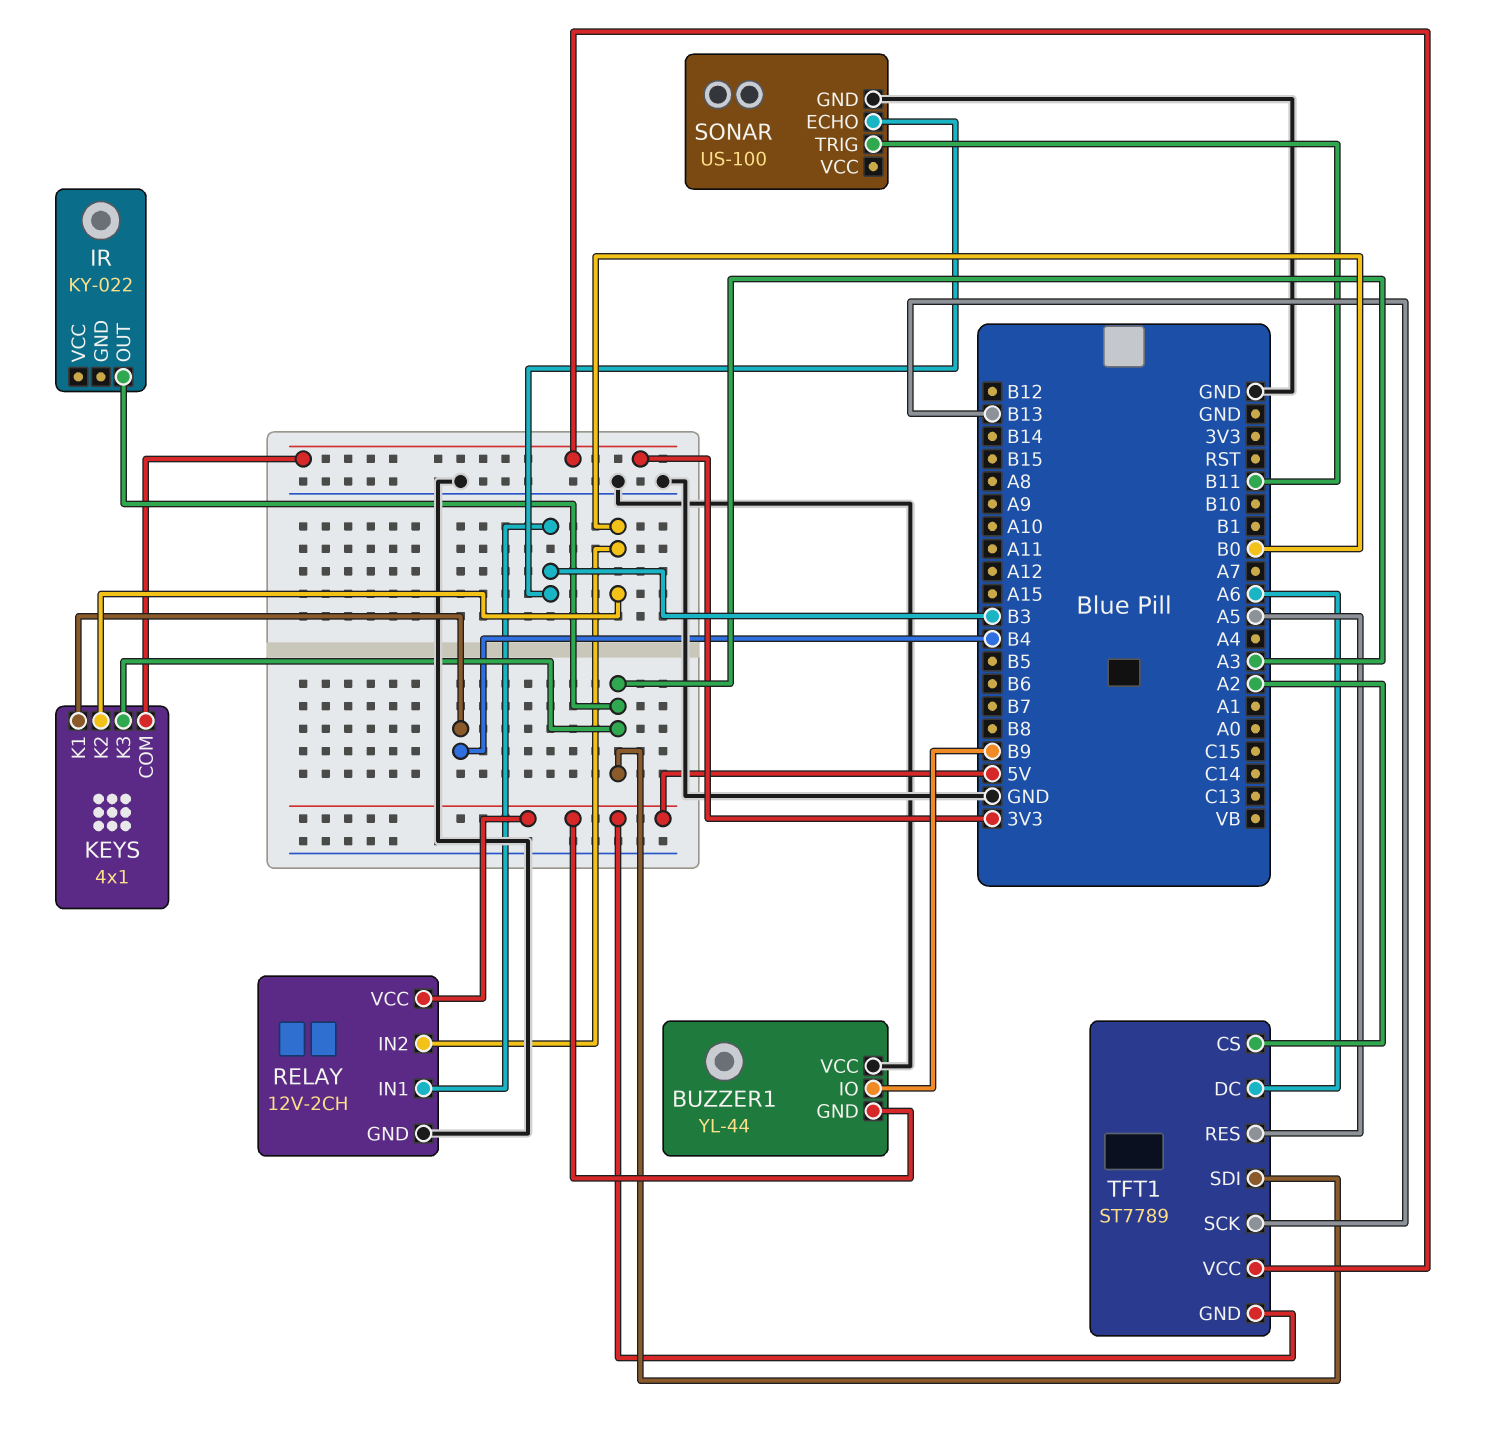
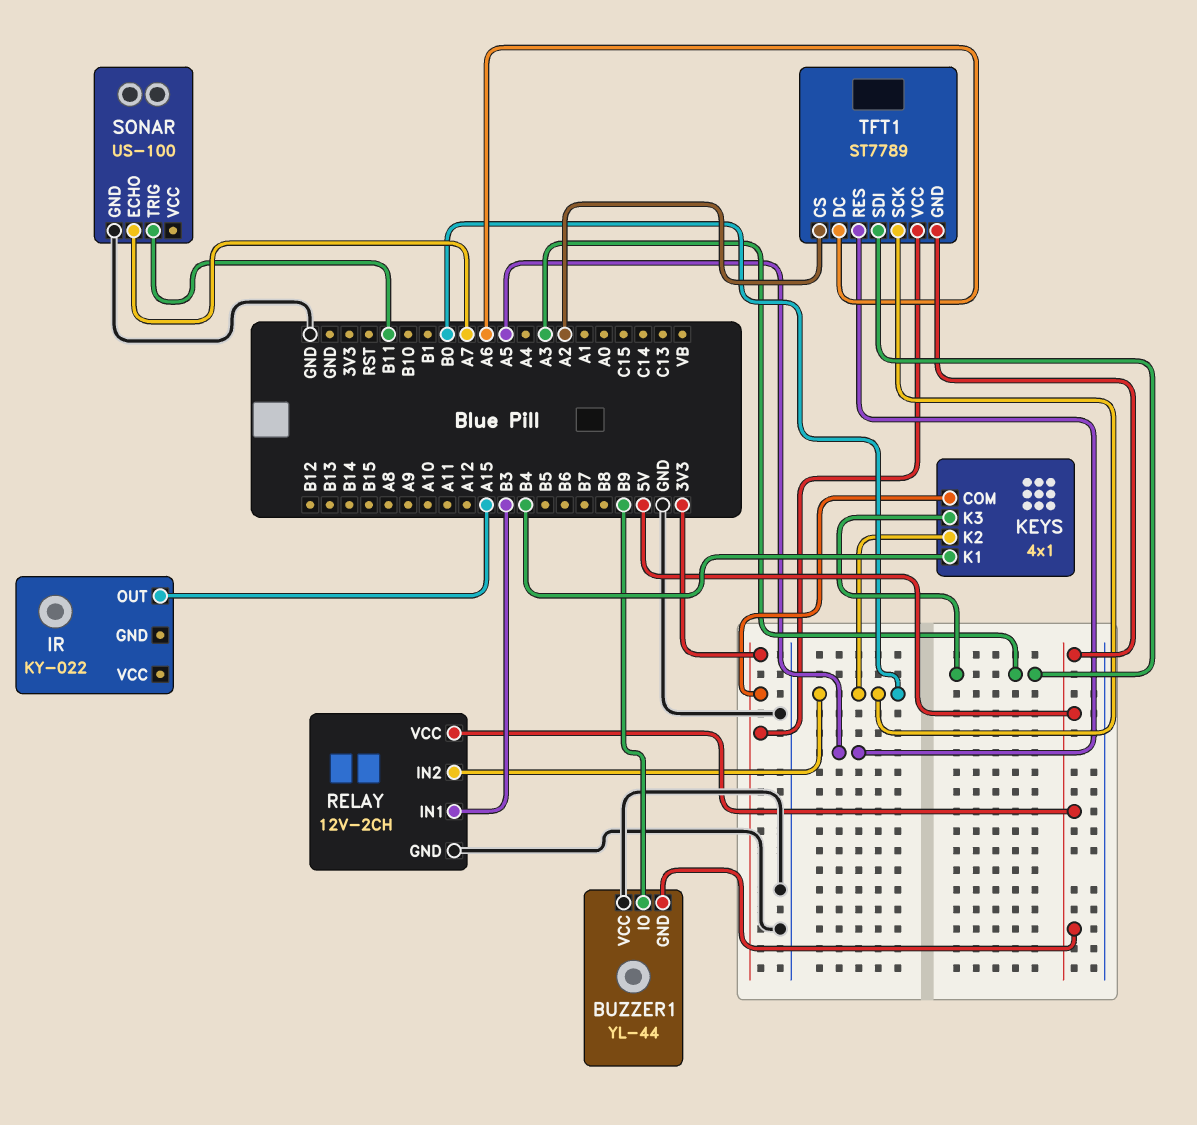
IR pin OUT: A3 -> A15
SONAR pin ECHO: B3 -> A7
TFT1 pin SCK: B13 -> B0

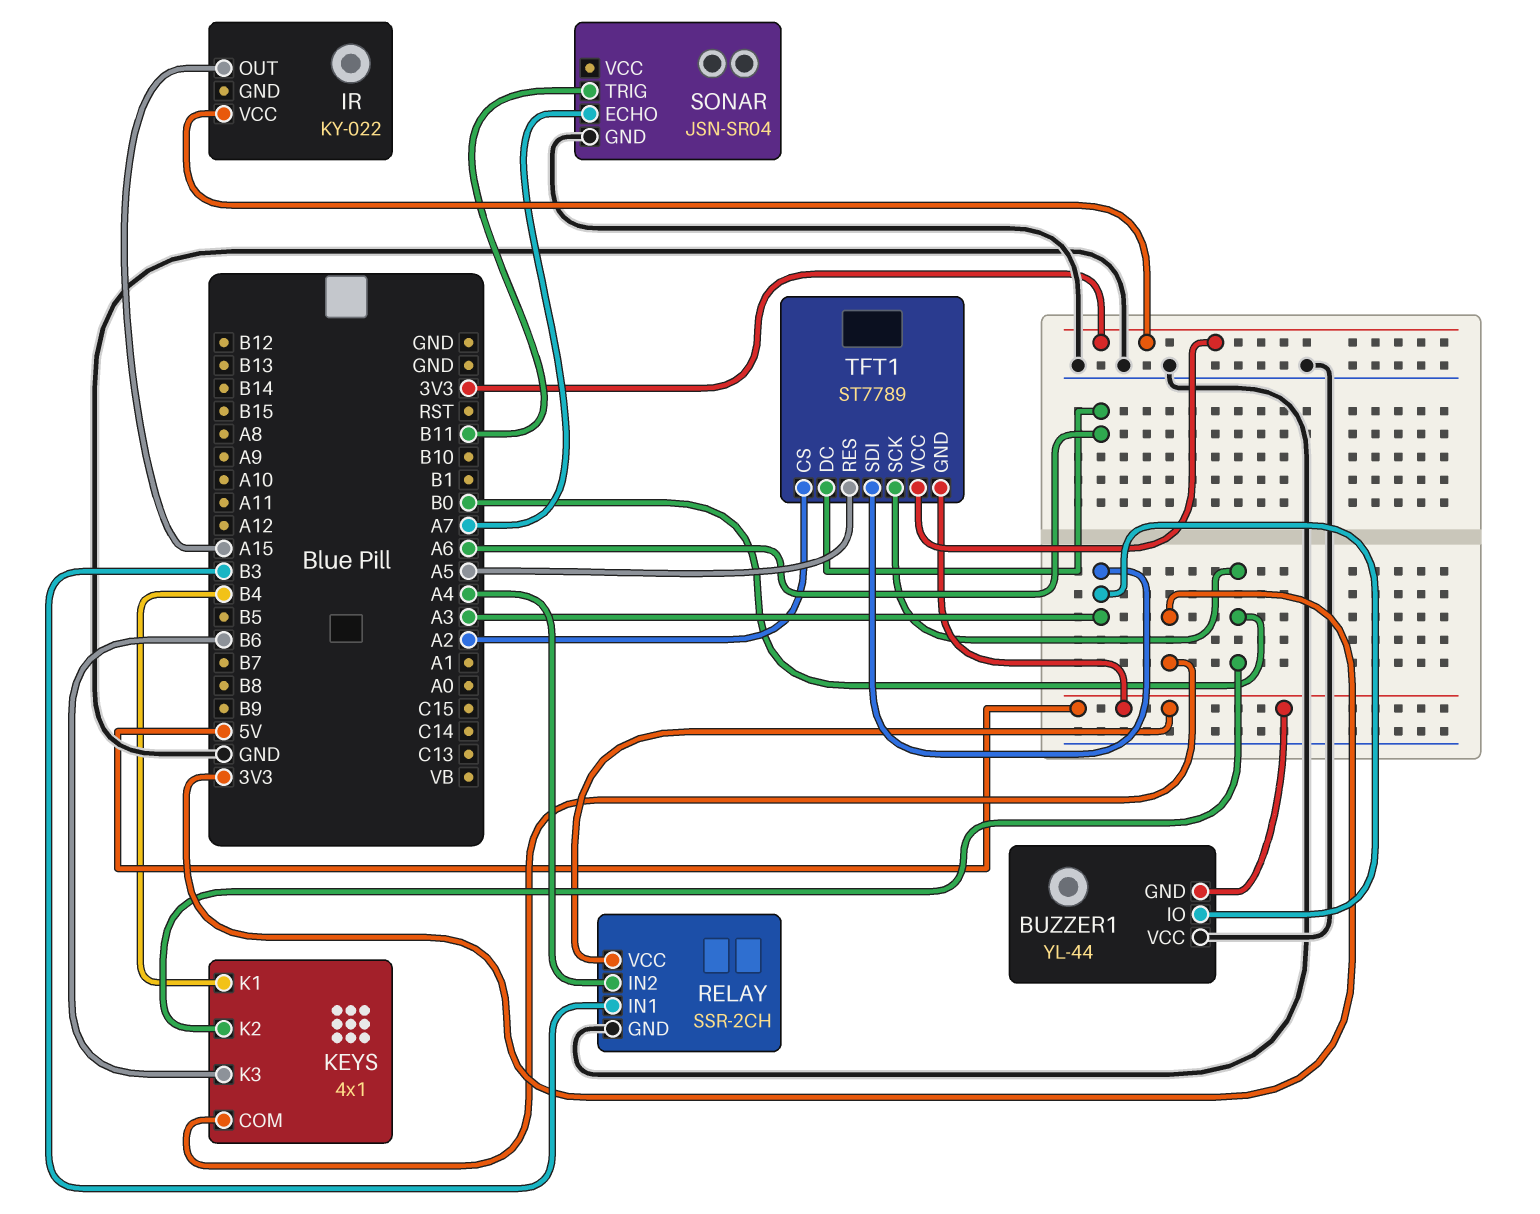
BUZZER1 pin IO: B9 -> A3
IR pin VCC: none -> 3V3
KEYS pin K3: A3 -> B6
RELAY: 12V-2CH -> SSR-2CH
RELAY pin IN2: B0 -> A4
SONAR: US-100 -> JSN-SR04

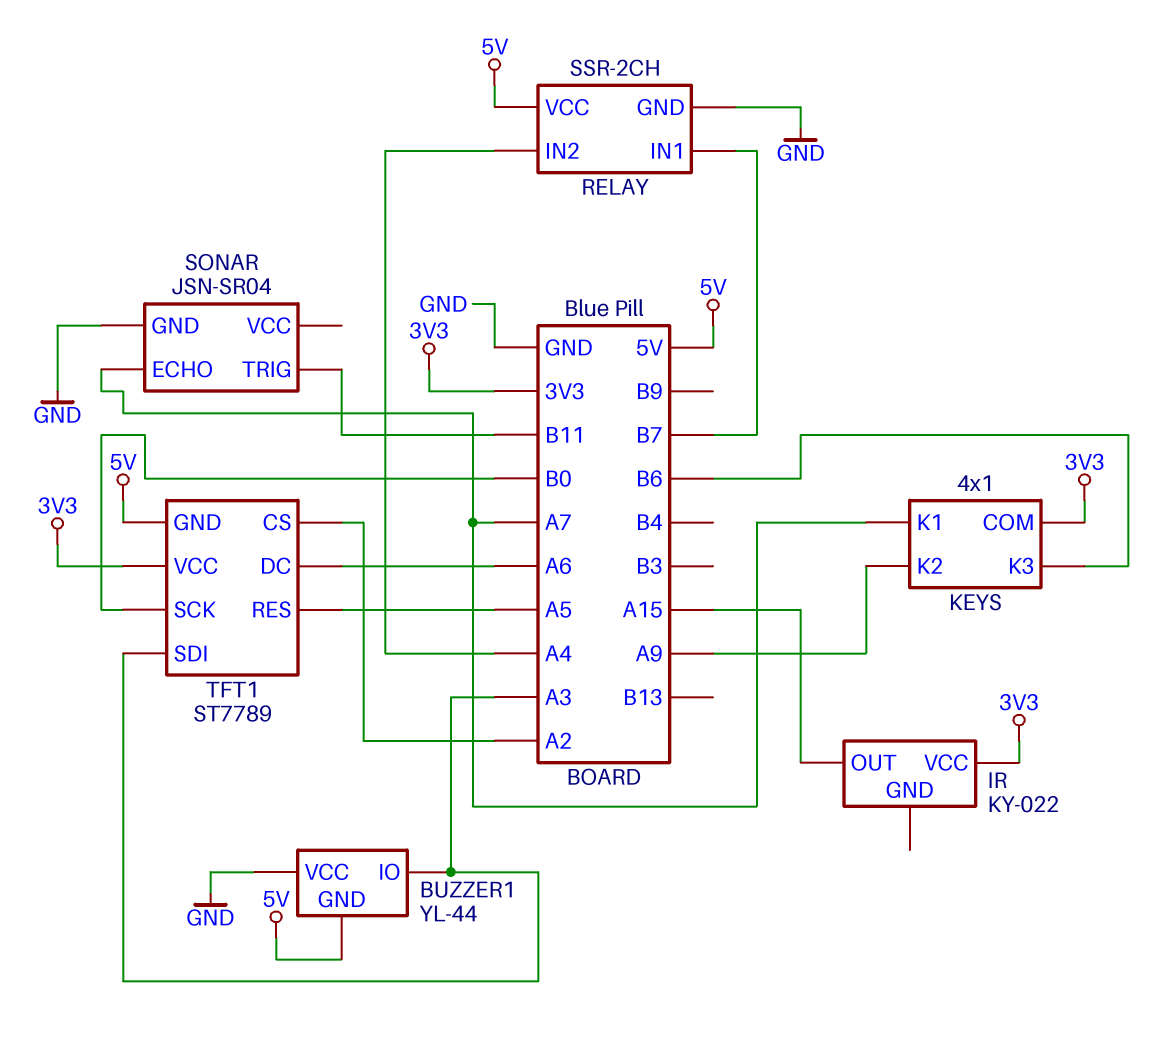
KEYS pin K1: B4 -> A7
KEYS pin K2: B0 -> A9
RELAY pin IN1: B3 -> B7

